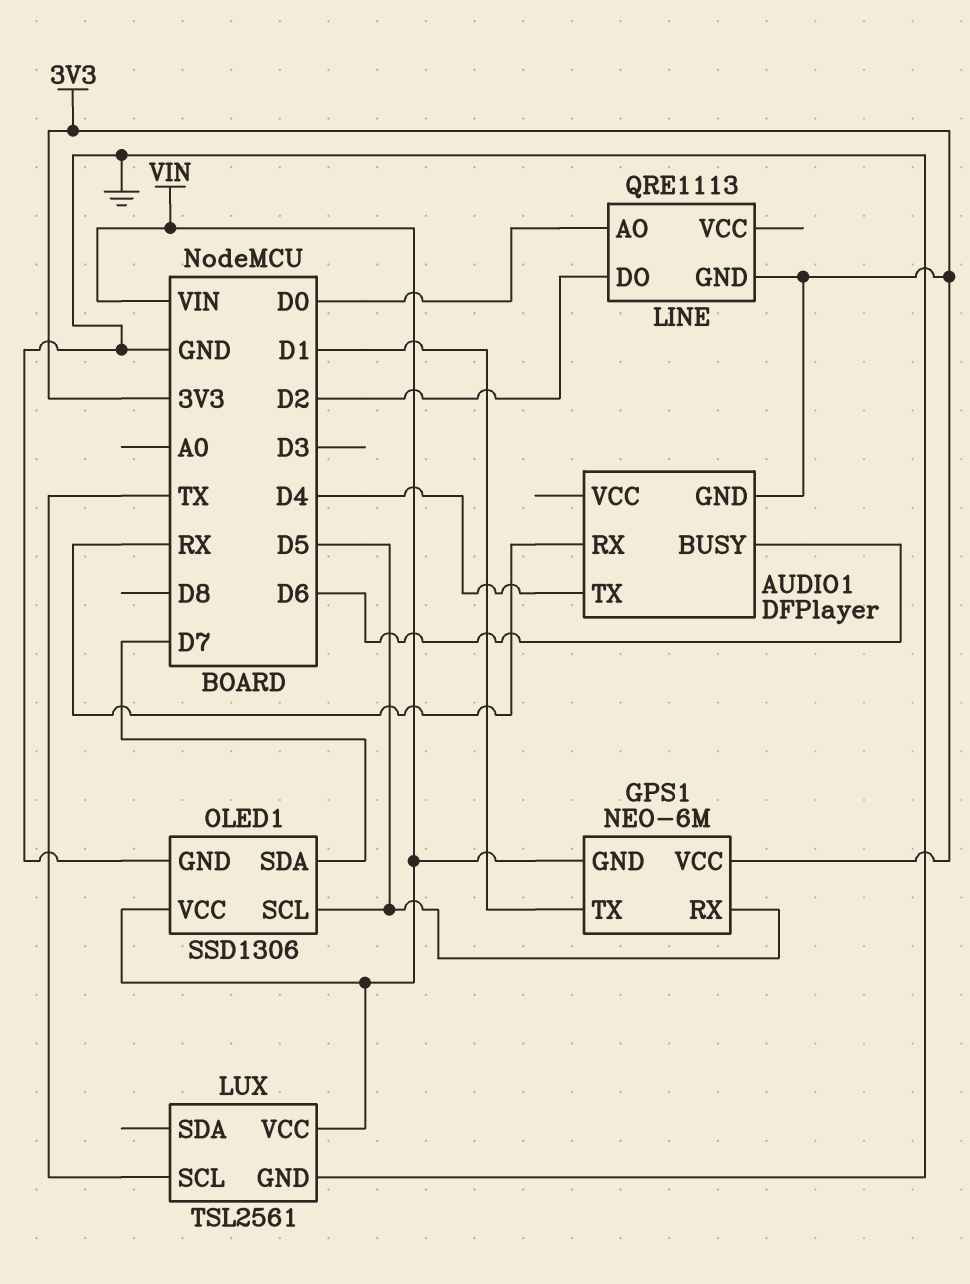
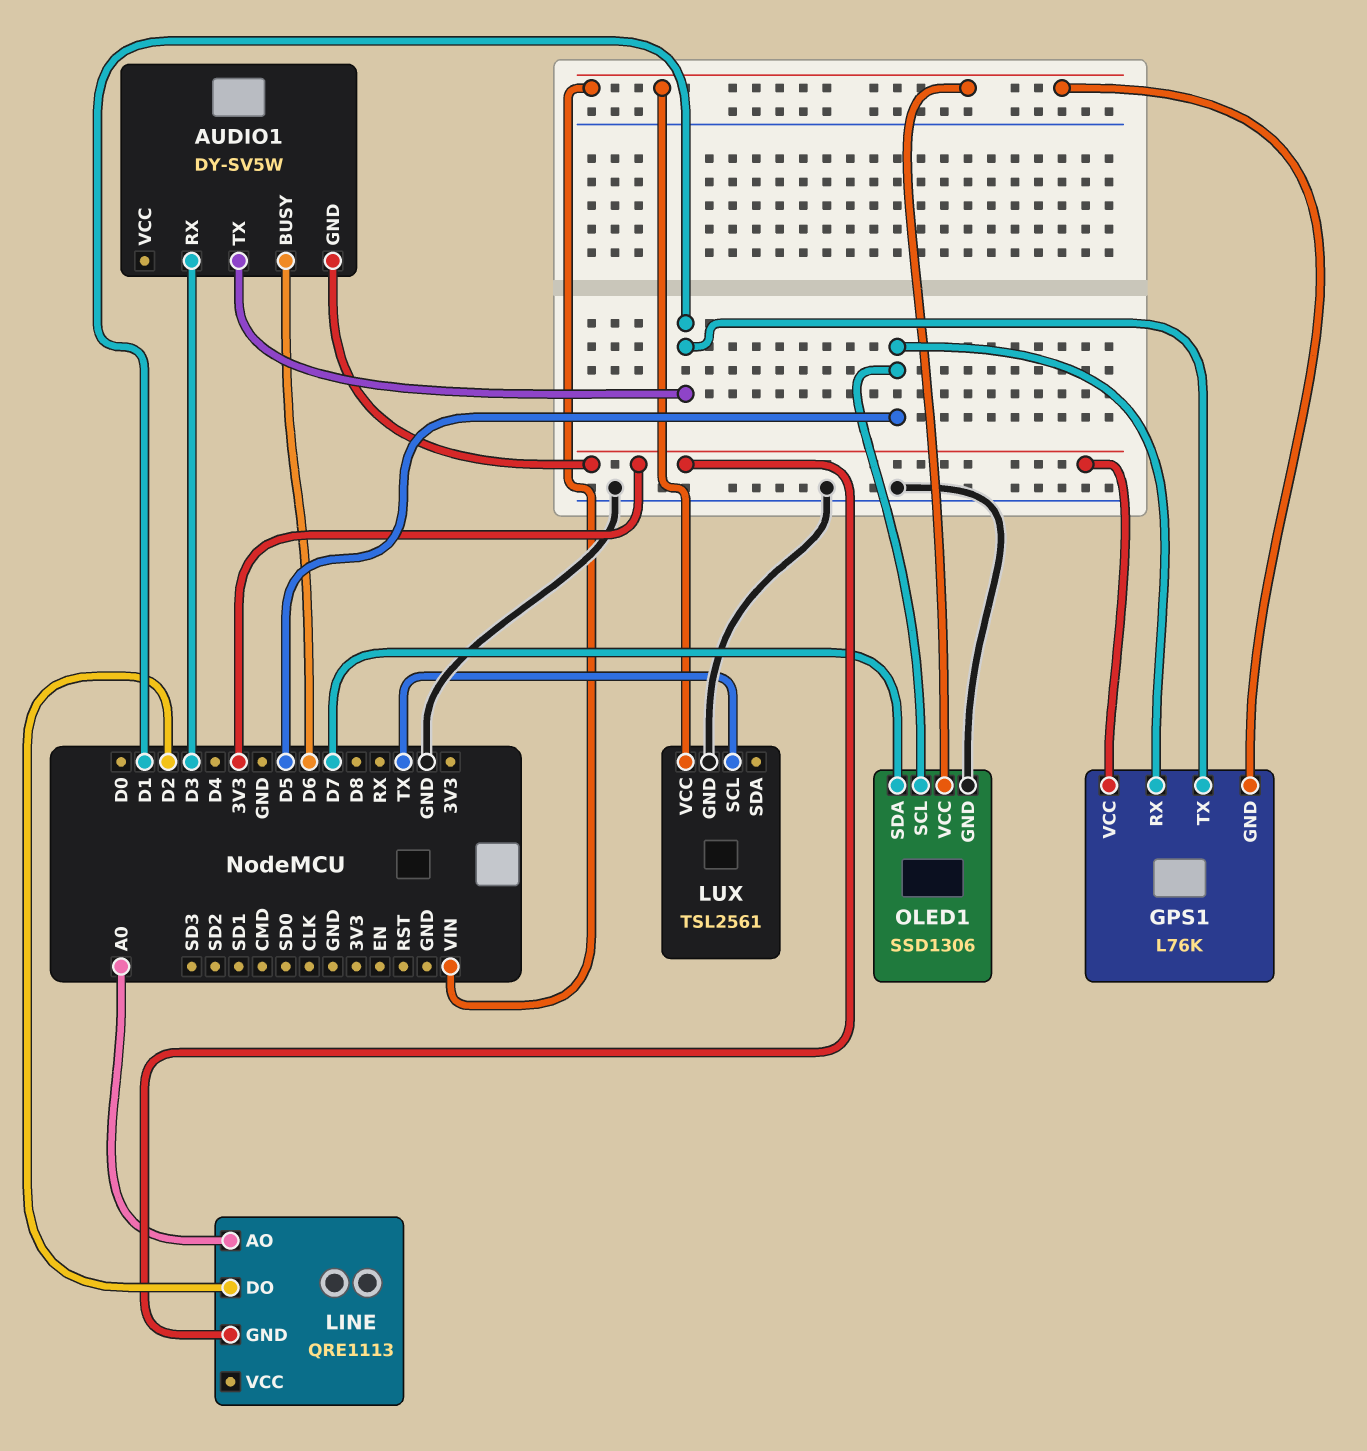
AUDIO1: DFPlayer -> DY-SV5W
AUDIO1 pin RX: RX -> D3
AUDIO1 pin TX: D4 -> D1
GPS1: NEO-6M -> L76K
LINE pin AO: D0 -> A0

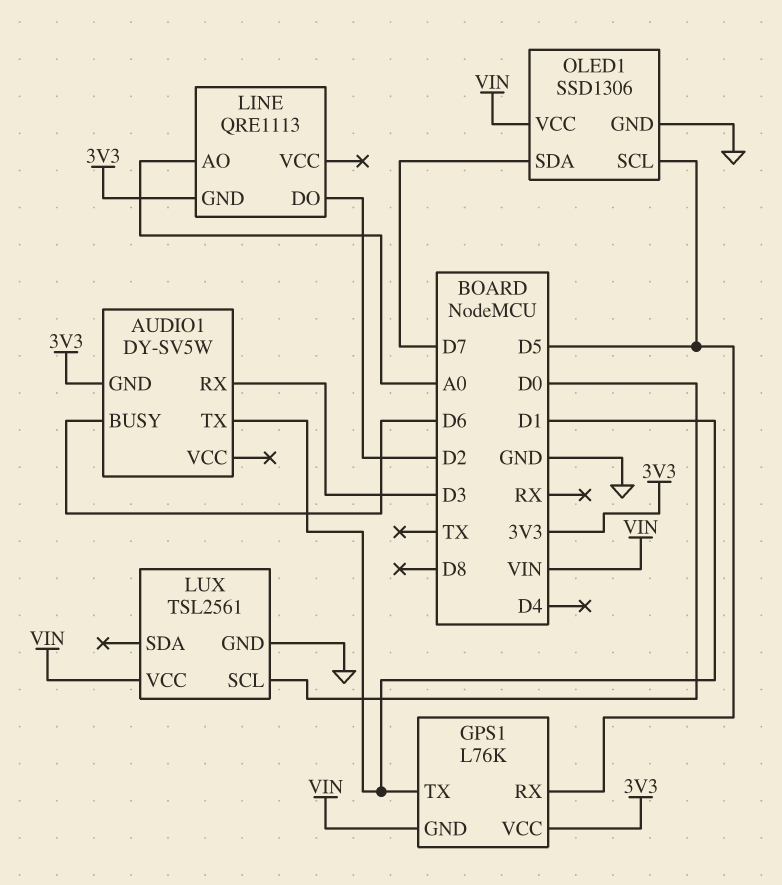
LUX pin SCL: TX -> D0

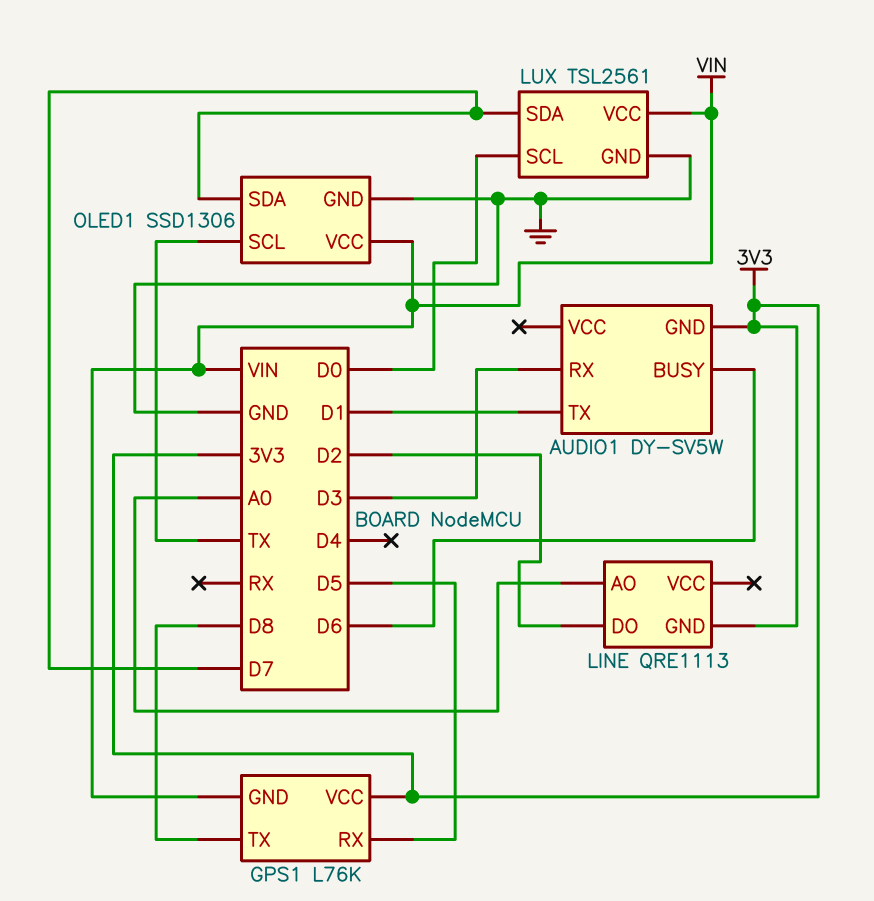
GPS1 pin TX: D1 -> D8
LUX pin SDA: none -> D7
OLED1 pin SCL: D5 -> TX

